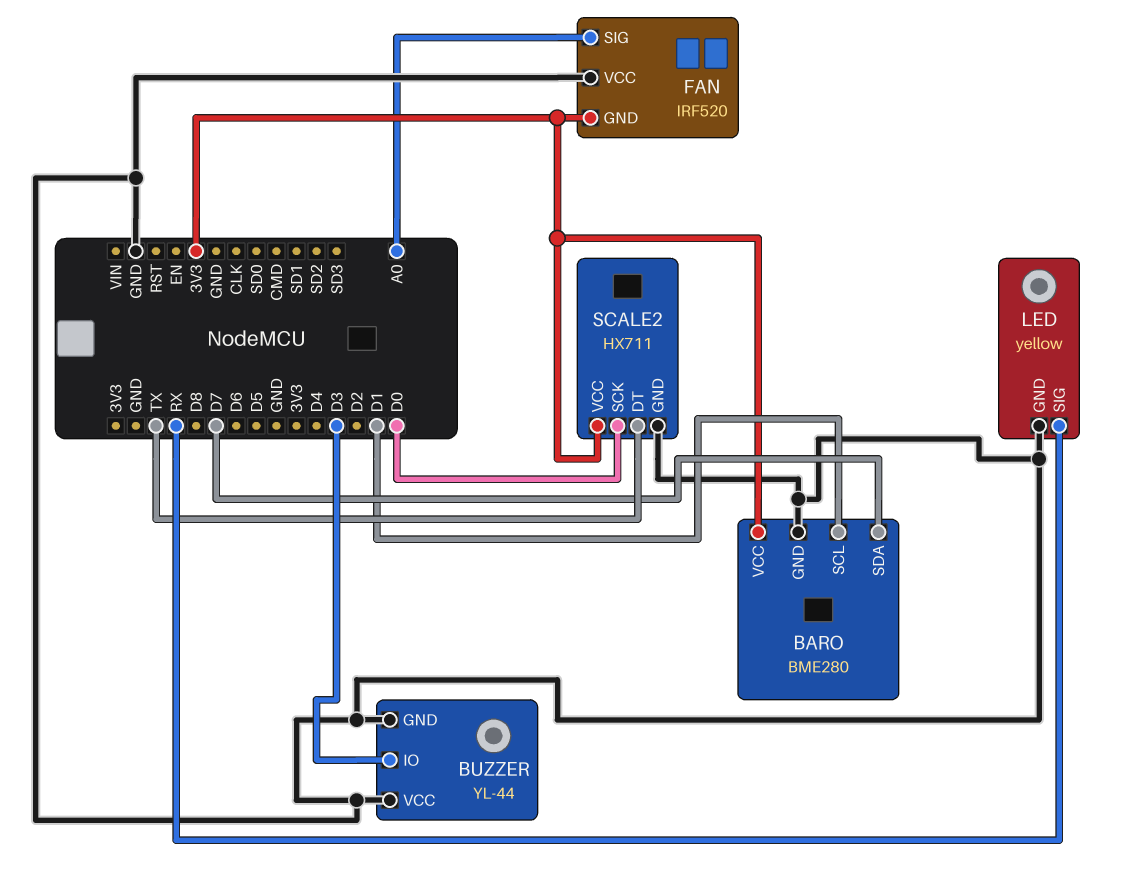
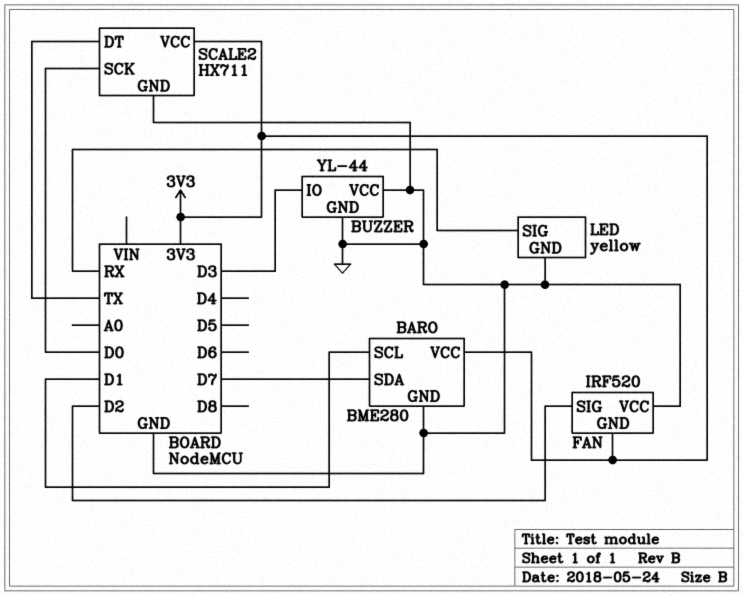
FAN pin SIG: A0 -> D2

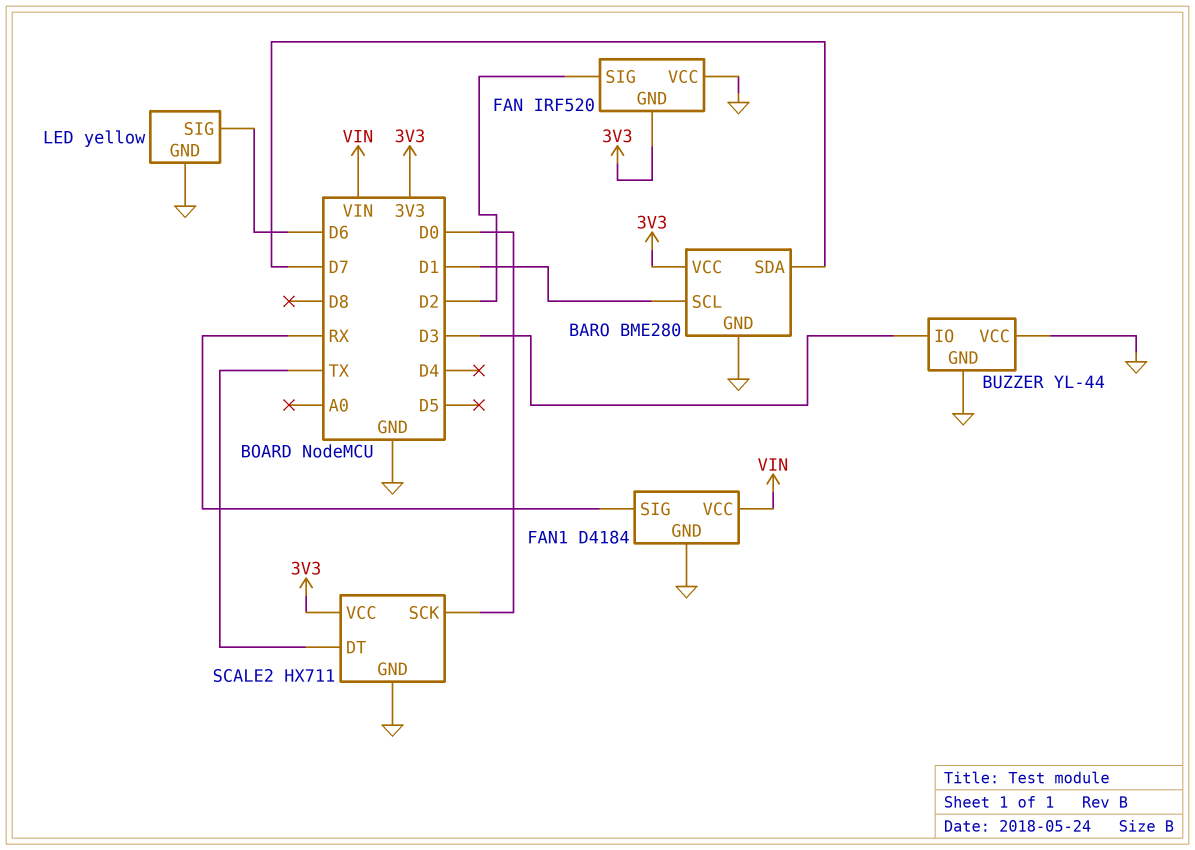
FAN1: none -> D4184
FAN1 pin GND: none -> GND
FAN1 pin SIG: none -> RX
FAN1 pin VCC: none -> VIN
LED pin SIG: RX -> D6

